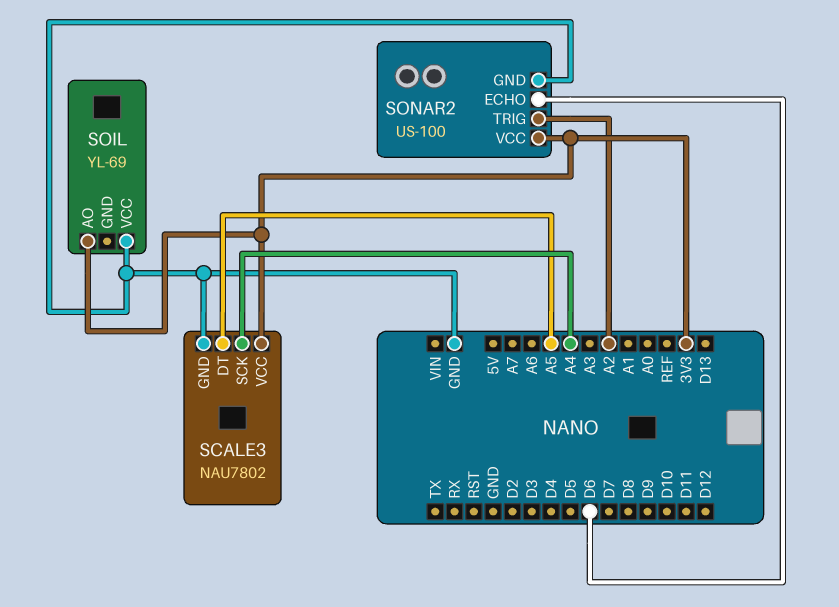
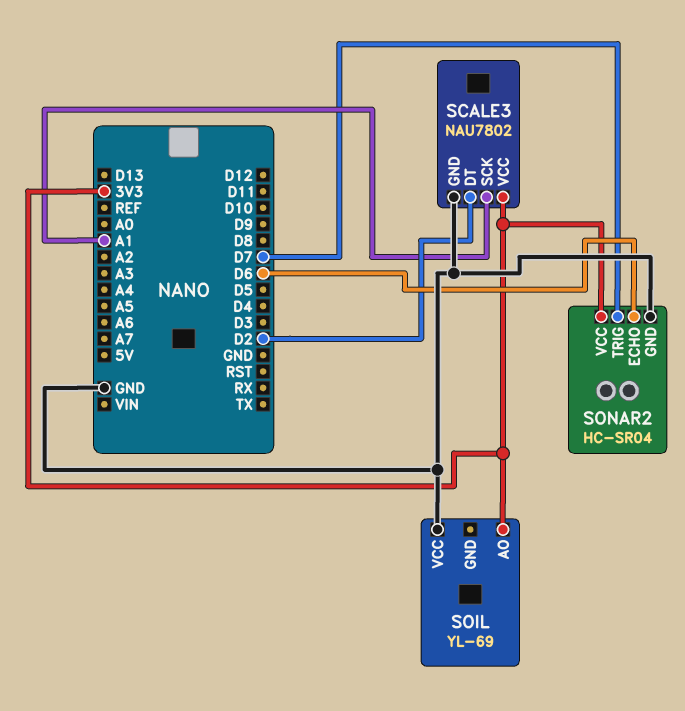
SCALE3 pin DT: A5 -> D2
SCALE3 pin SCK: A4 -> A1
SONAR2: US-100 -> HC-SR04
SONAR2 pin TRIG: A2 -> D7

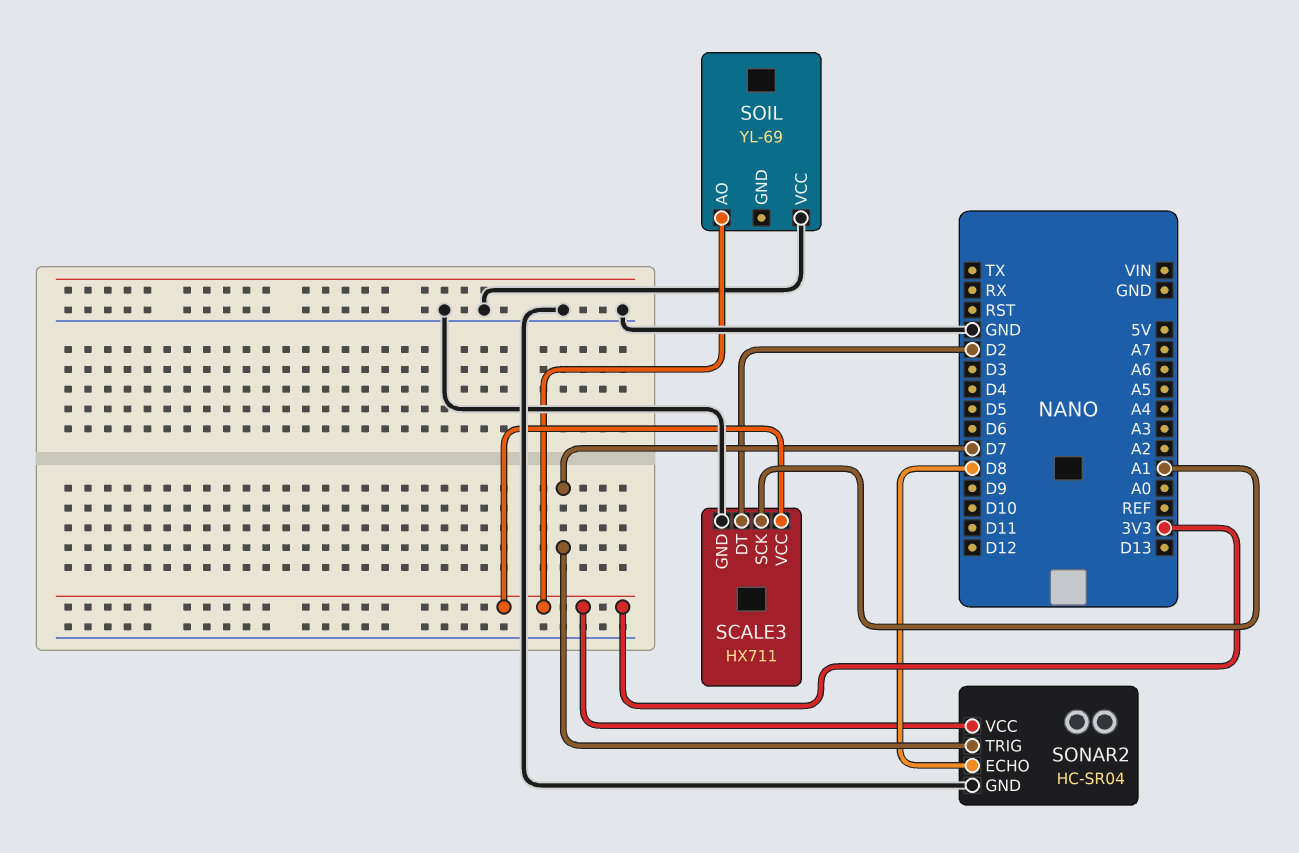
SCALE3: NAU7802 -> HX711
SONAR2 pin ECHO: D6 -> D8

